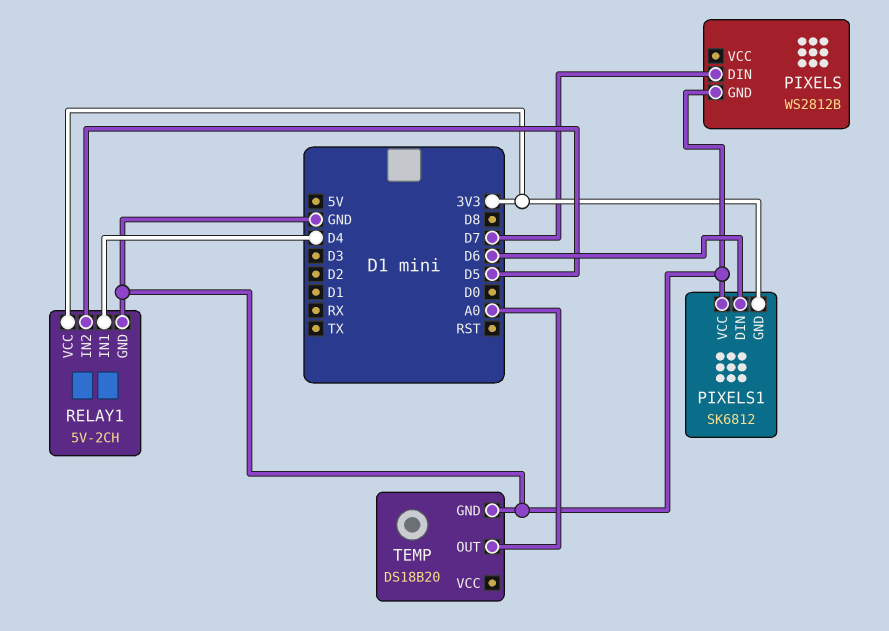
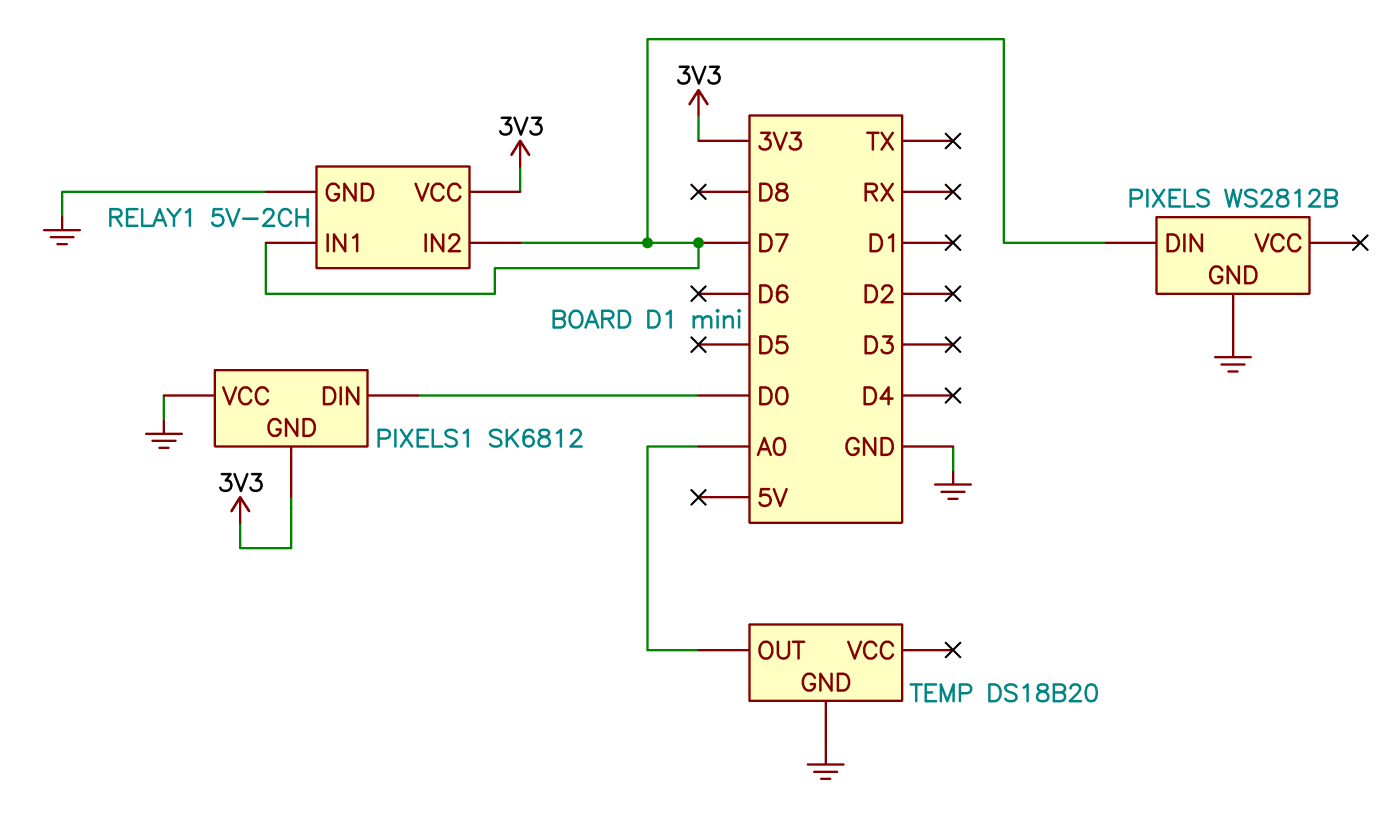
PIXELS1 pin DIN: D6 -> D0
RELAY1 pin IN1: D4 -> D7
RELAY1 pin IN2: D5 -> D7

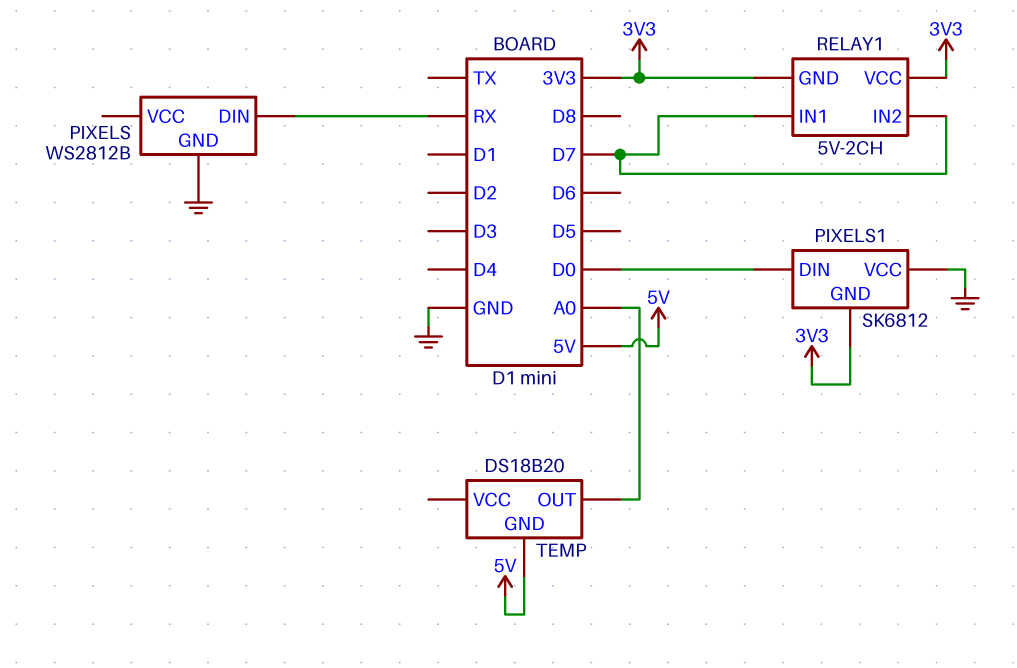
PIXELS pin DIN: D7 -> RX
RELAY1 pin GND: GND -> 3V3
TEMP pin GND: GND -> 5V

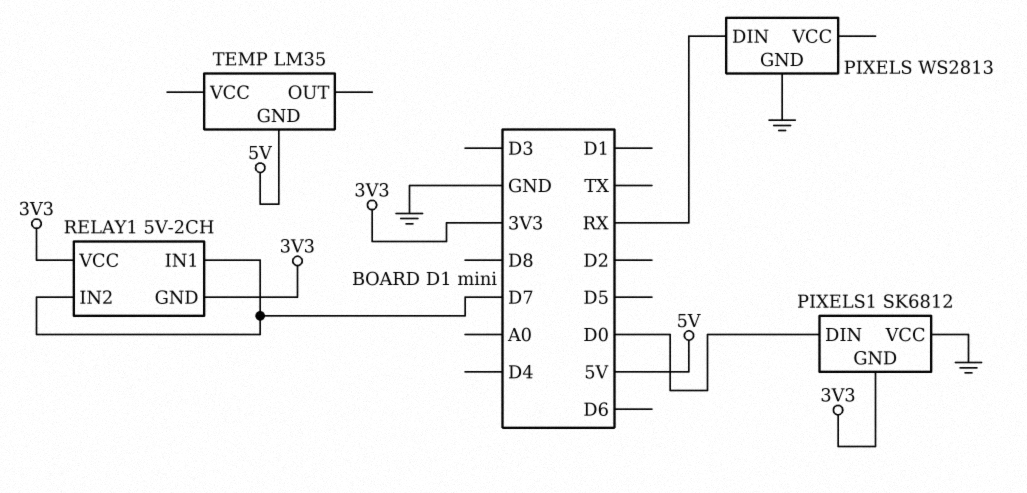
PIXELS: WS2812B -> WS2813
TEMP: DS18B20 -> LM35
TEMP pin OUT: A0 -> none

